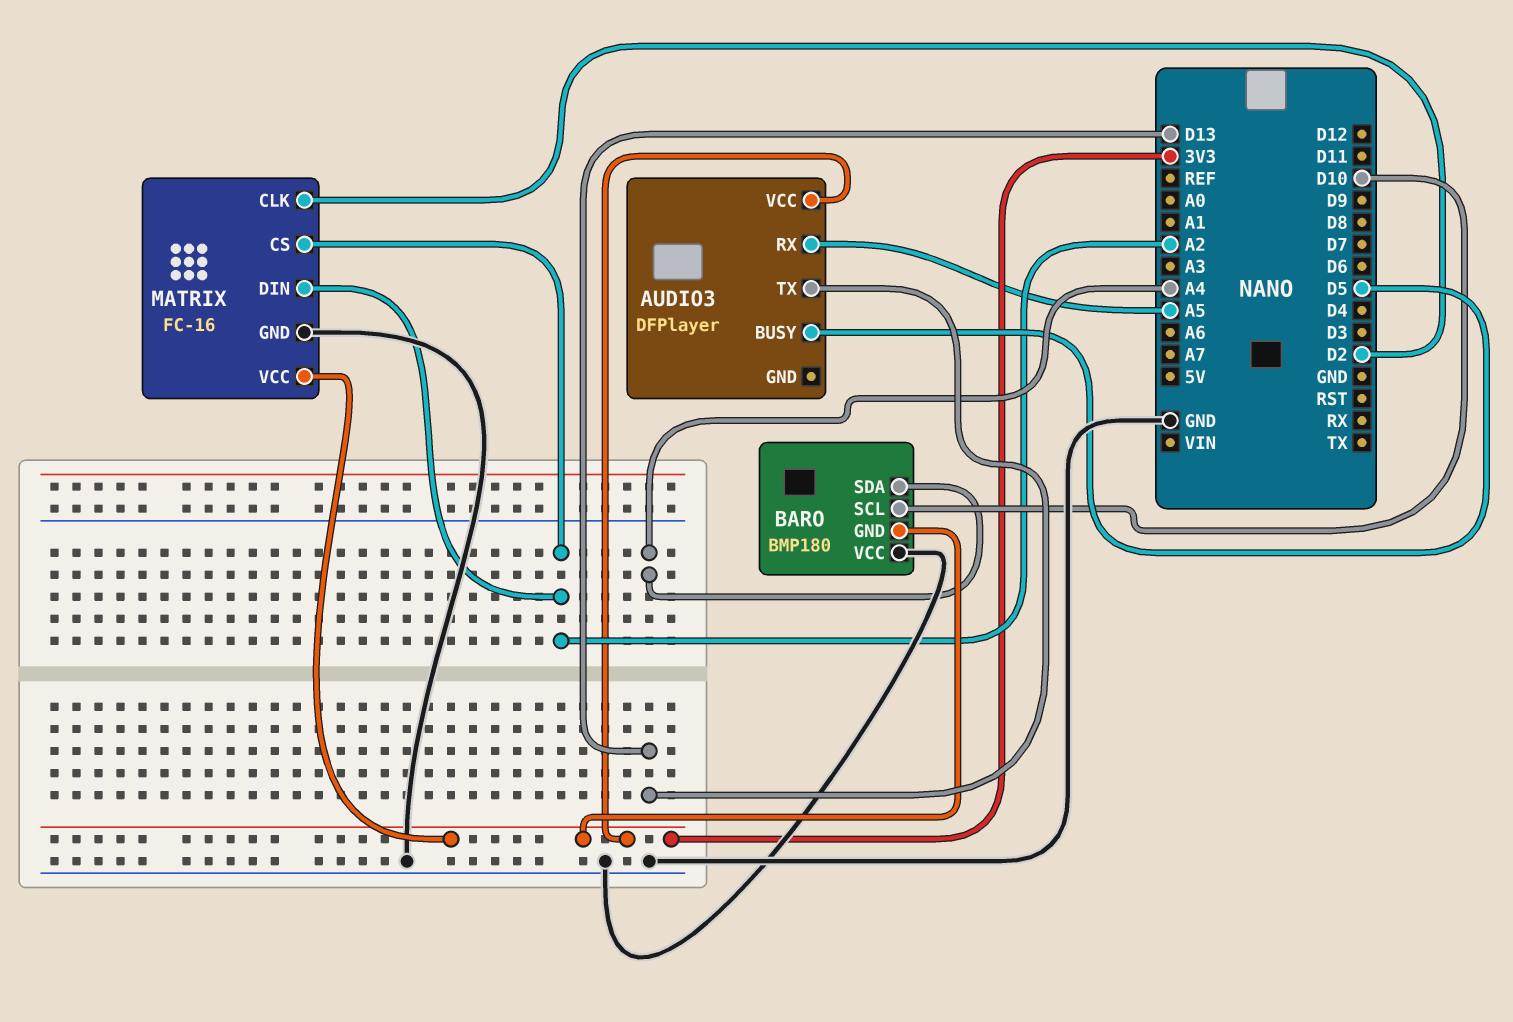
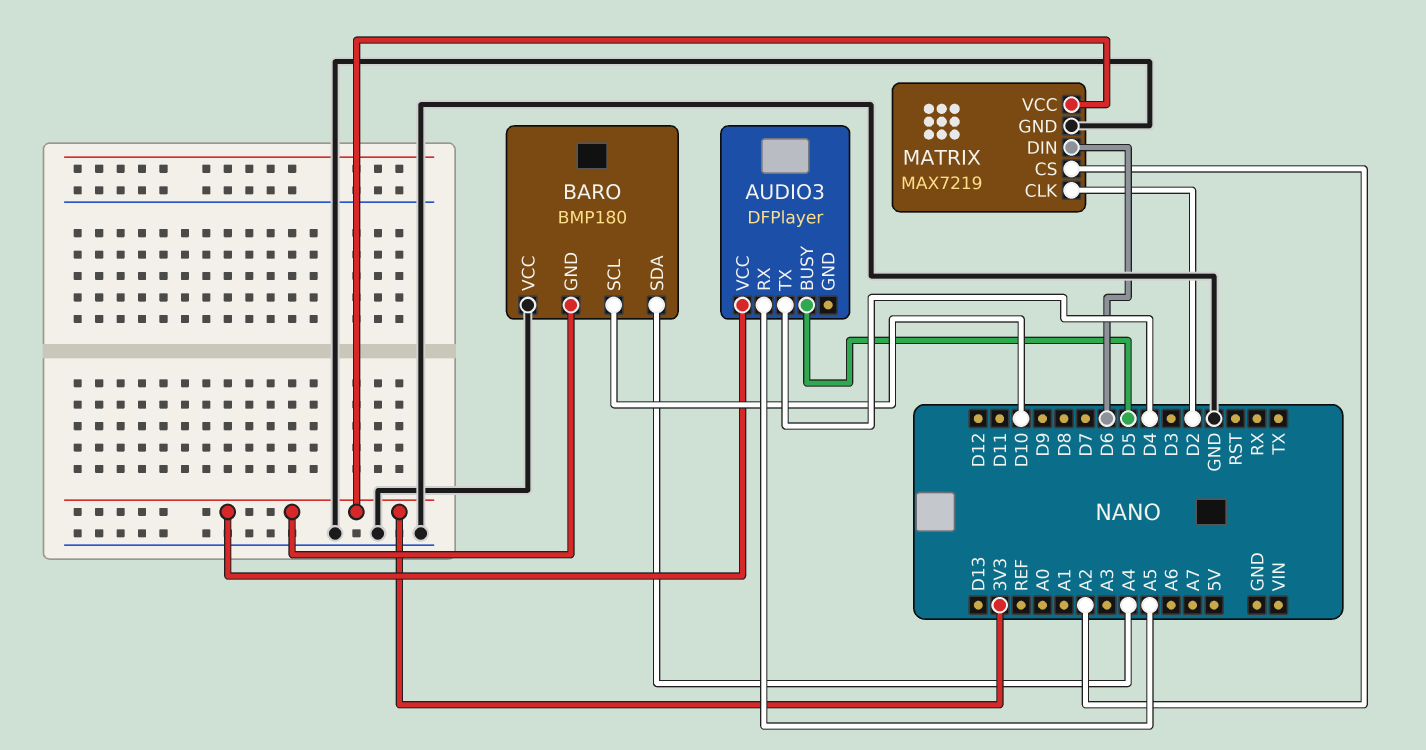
AUDIO3 pin TX: D13 -> D4
MATRIX: FC-16 -> MAX7219
MATRIX pin DIN: A2 -> D6

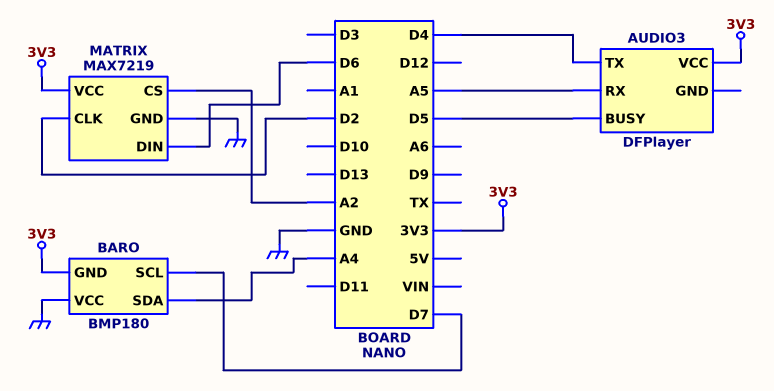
BARO pin SCL: D10 -> D7

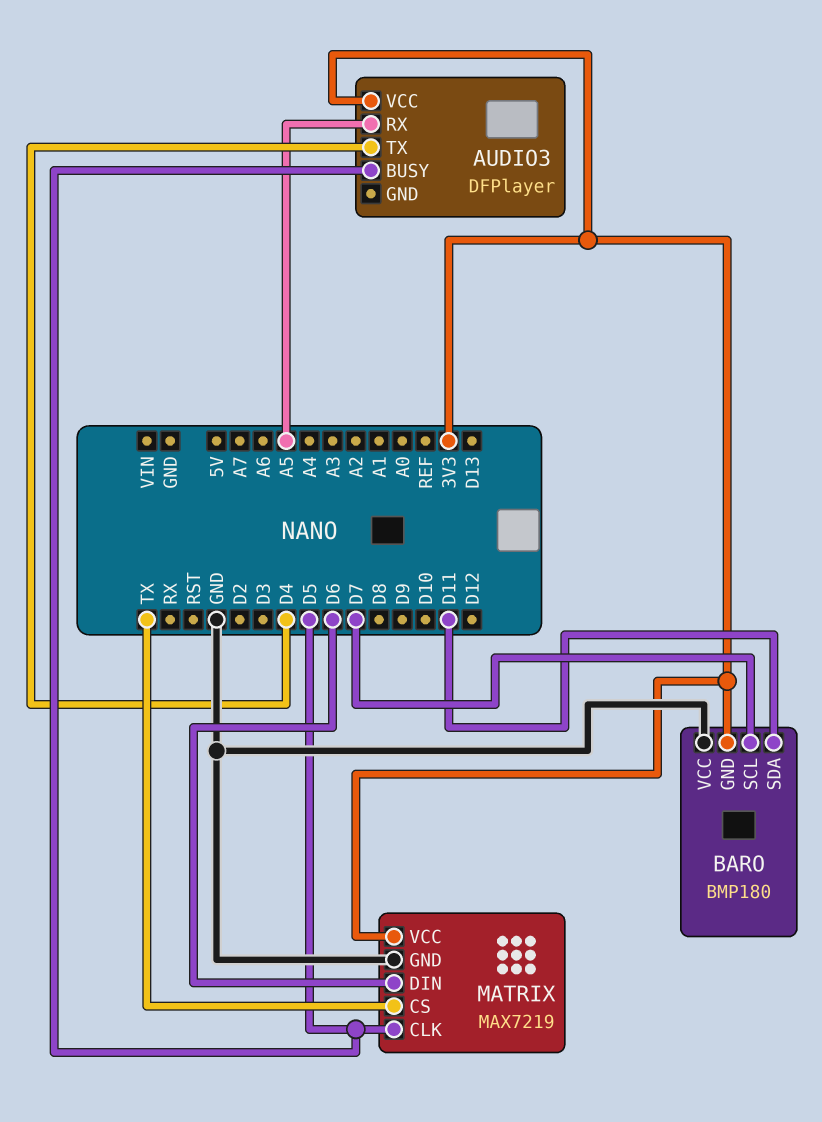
BARO pin SDA: A4 -> D11
MATRIX pin CLK: D2 -> D5
MATRIX pin CS: A2 -> TX

